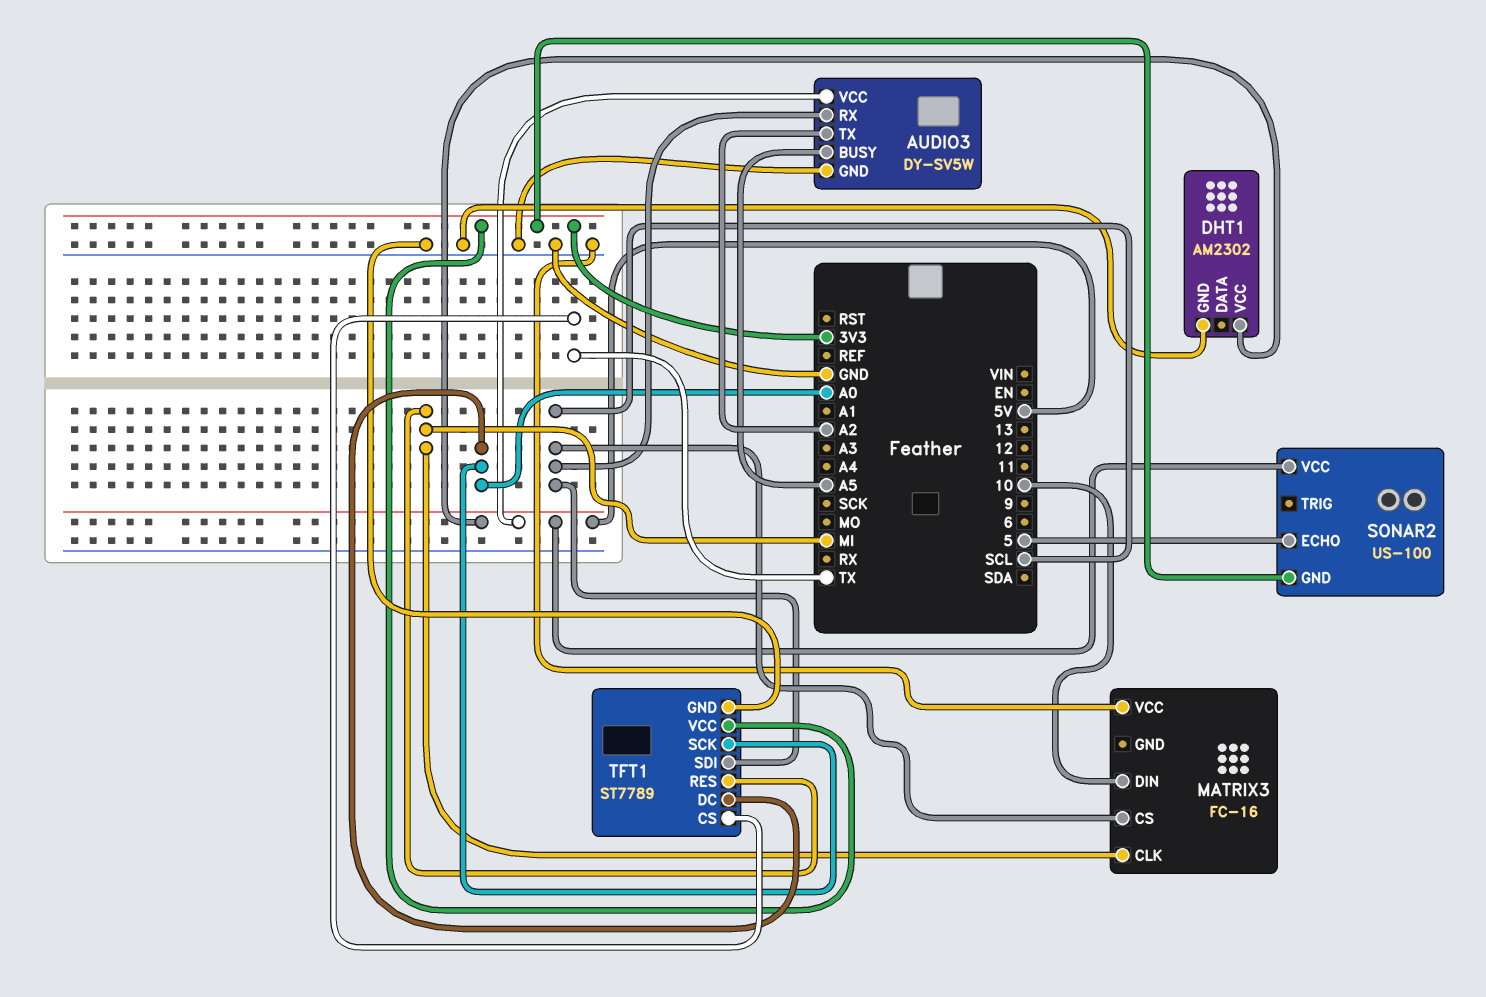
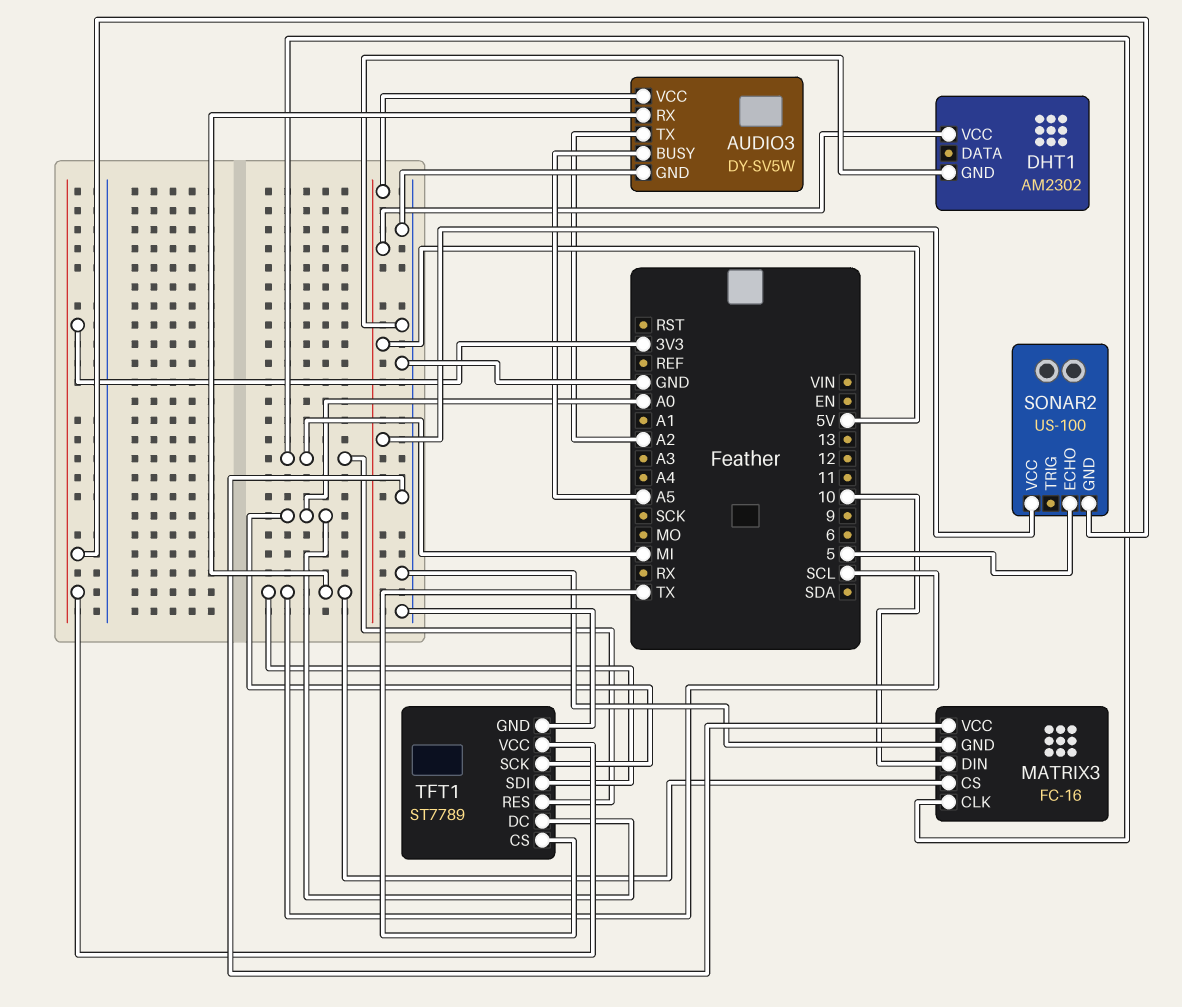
MATRIX3 pin GND: none -> GND

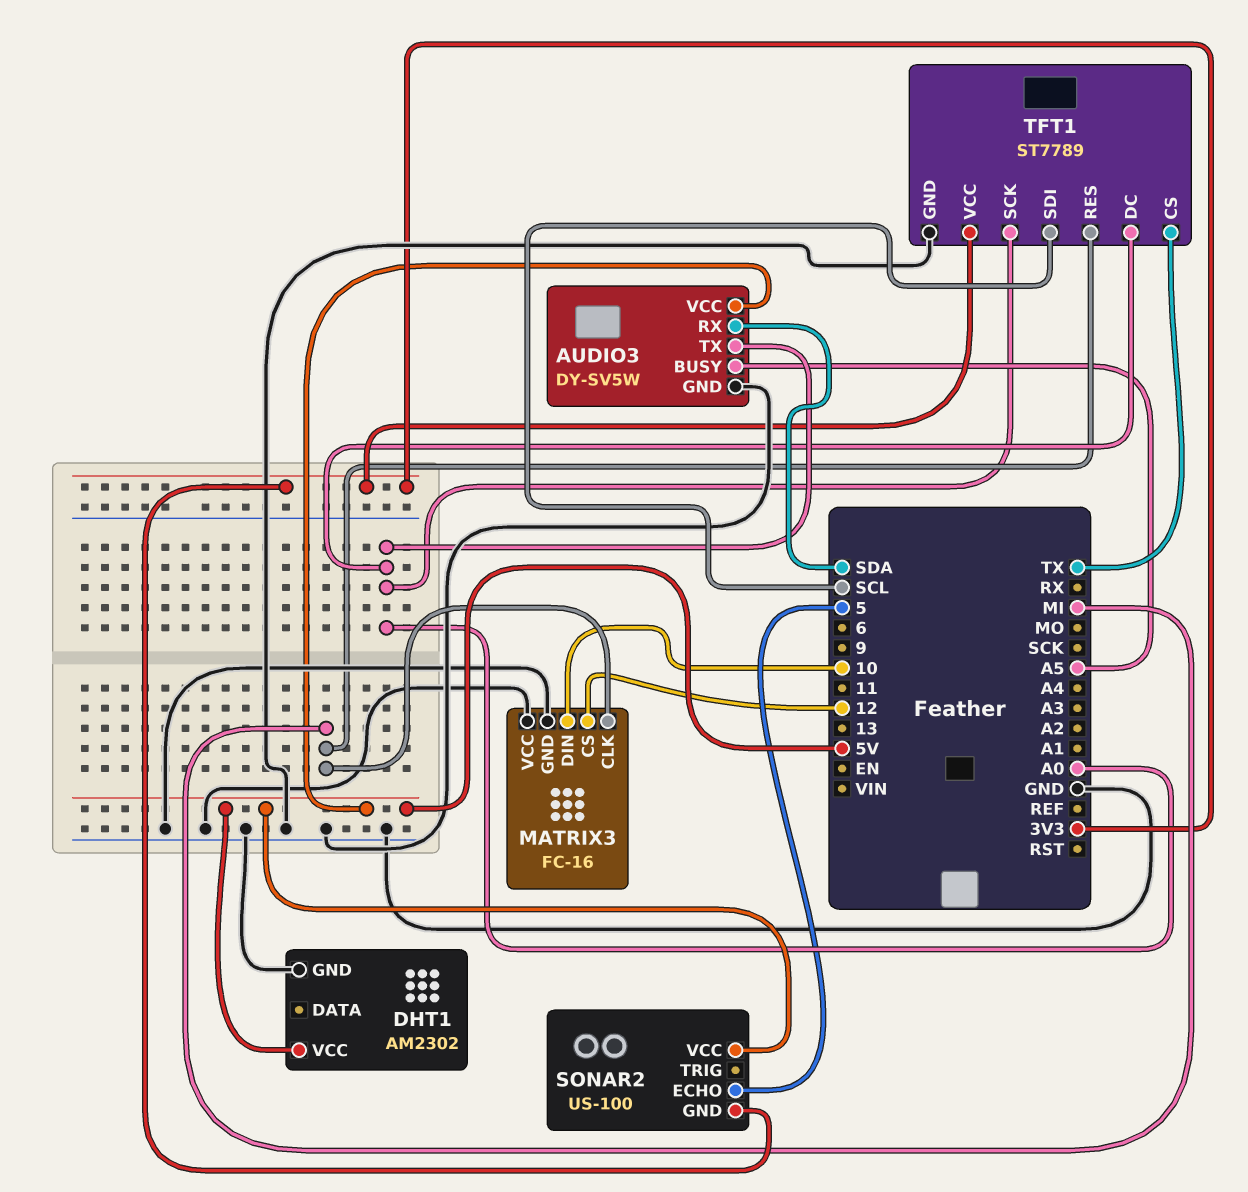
AUDIO3 pin RX: SCL -> SDA
AUDIO3 pin TX: A2 -> A0
MATRIX3 pin CS: SCL -> 12

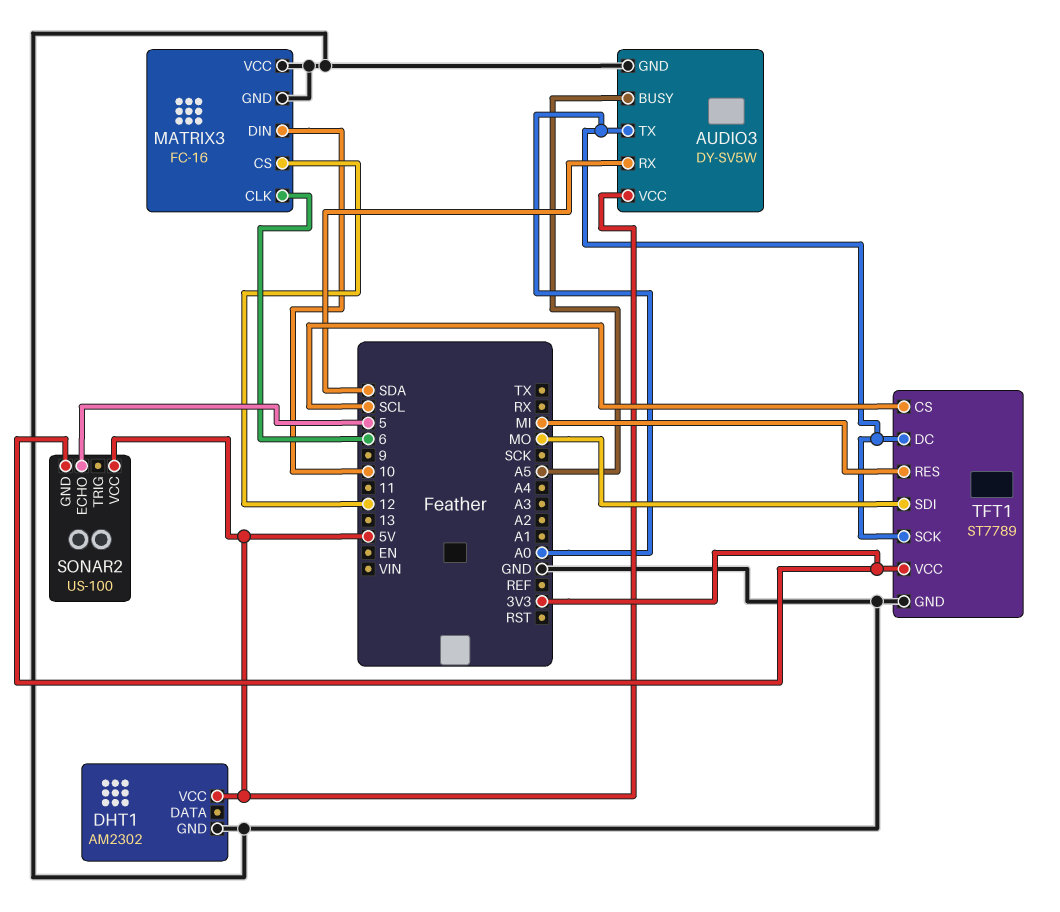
MATRIX3 pin CLK: MI -> 6
TFT1 pin CS: TX -> SCL
TFT1 pin SDI: SCL -> MO

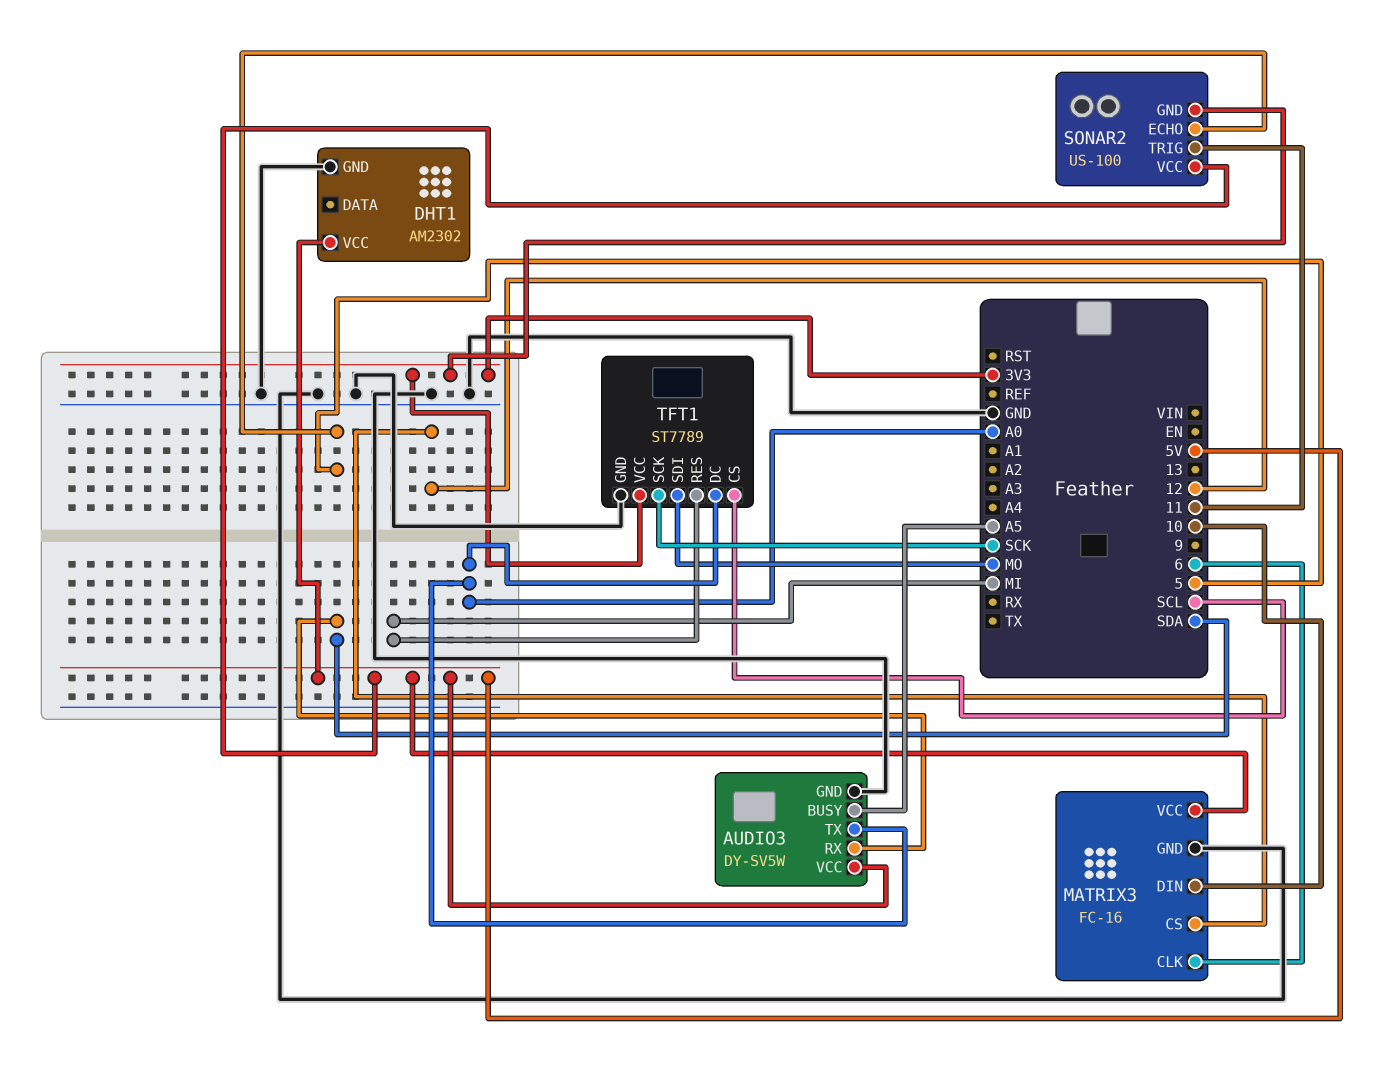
MATRIX3 pin VCC: GND -> 5V
SONAR2 pin TRIG: none -> 11
TFT1 pin SCK: A0 -> SCK

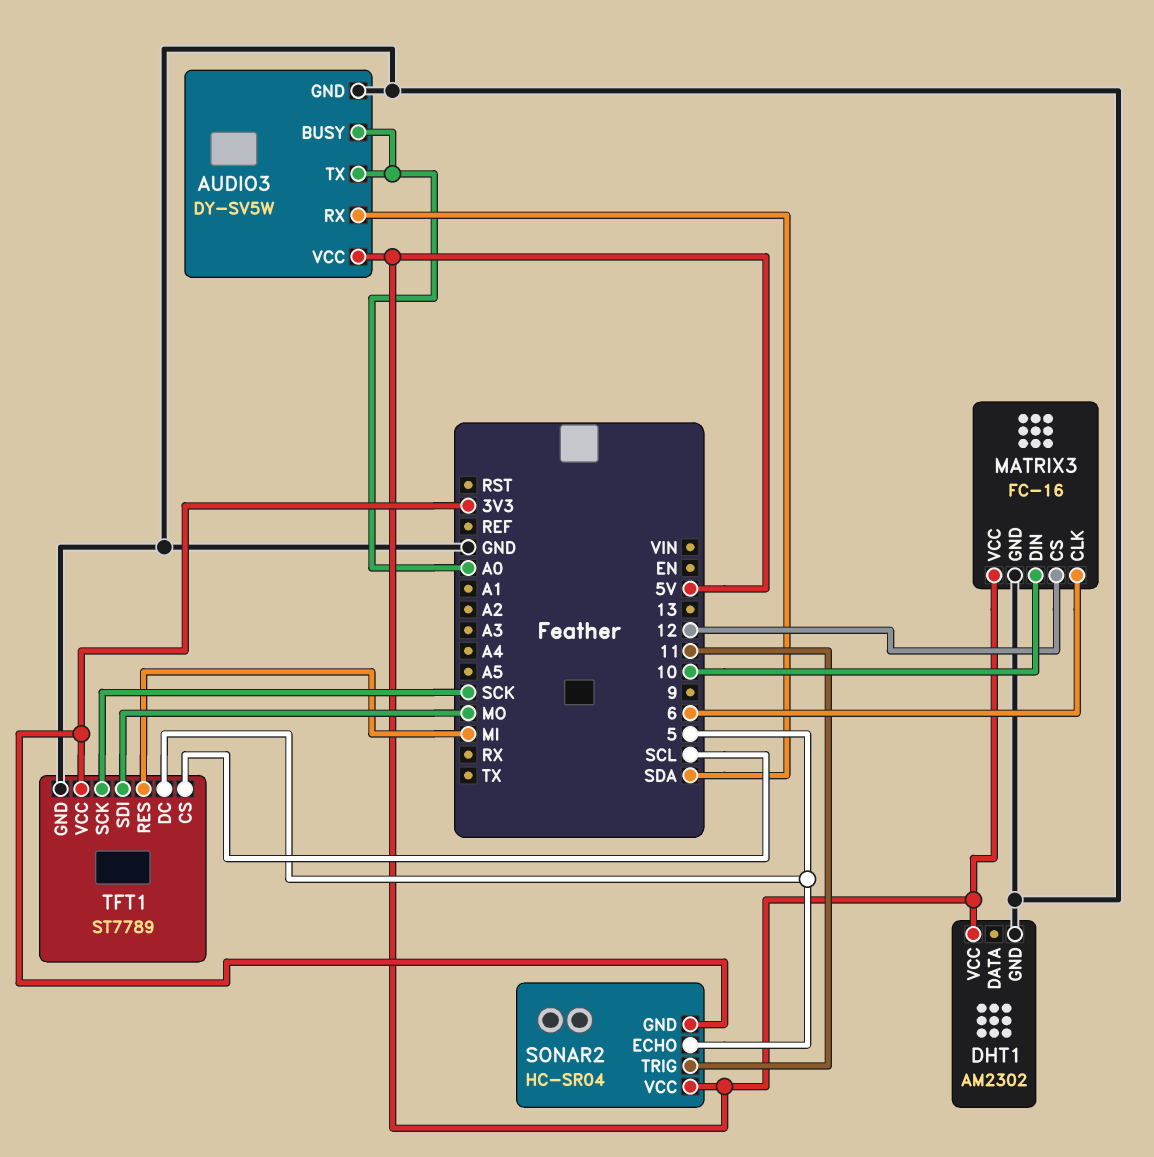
AUDIO3 pin BUSY: A5 -> A0
SONAR2: US-100 -> HC-SR04
TFT1 pin DC: A0 -> 5

